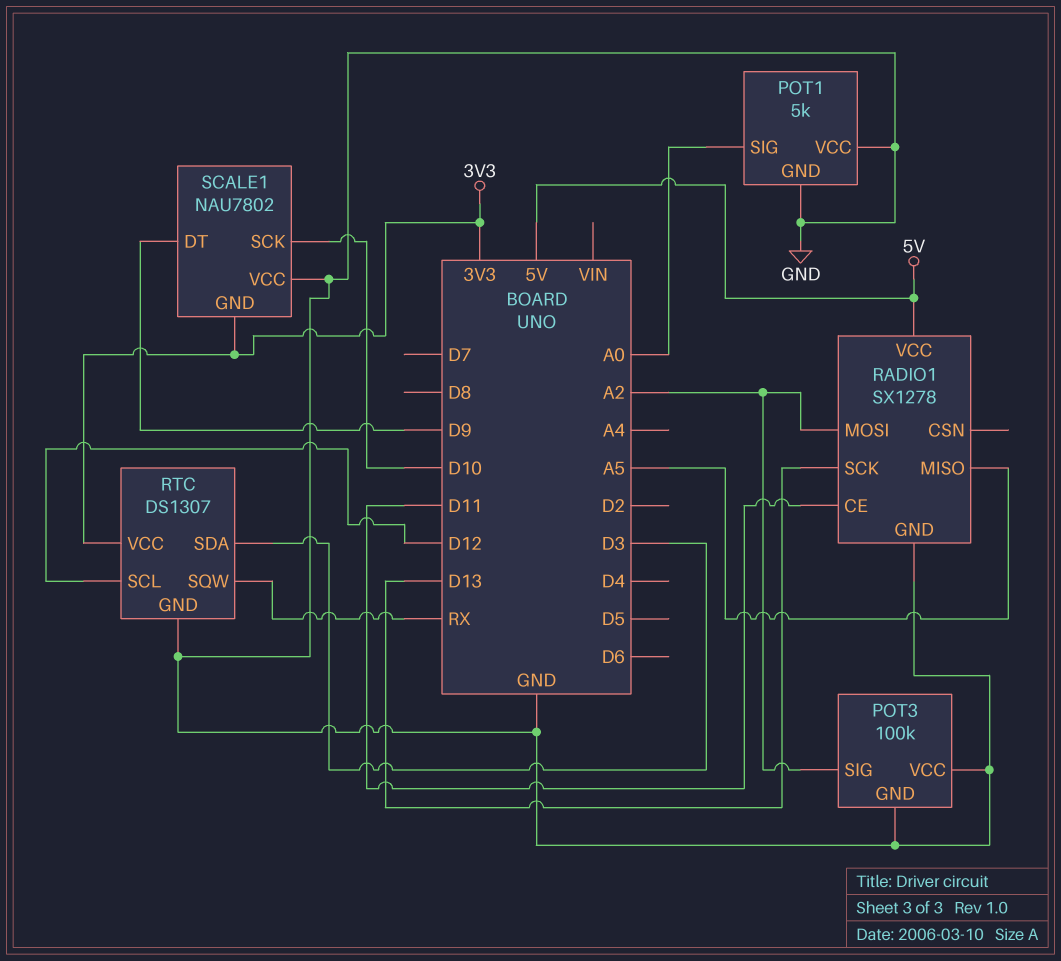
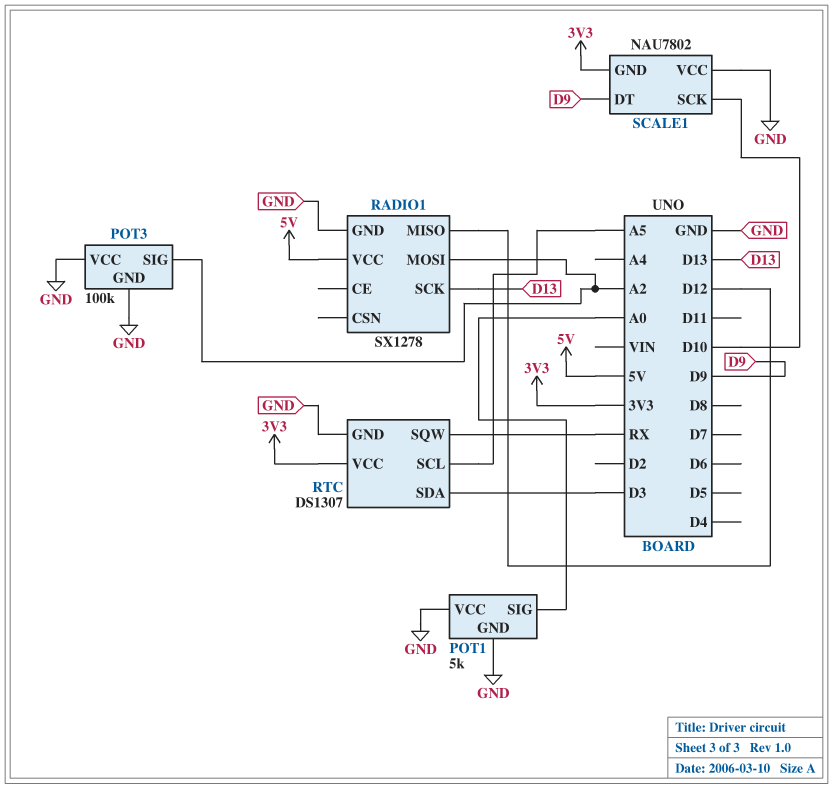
RADIO1 pin CE: D11 -> none
RADIO1 pin MISO: A5 -> D12
RTC pin SCL: D12 -> A5

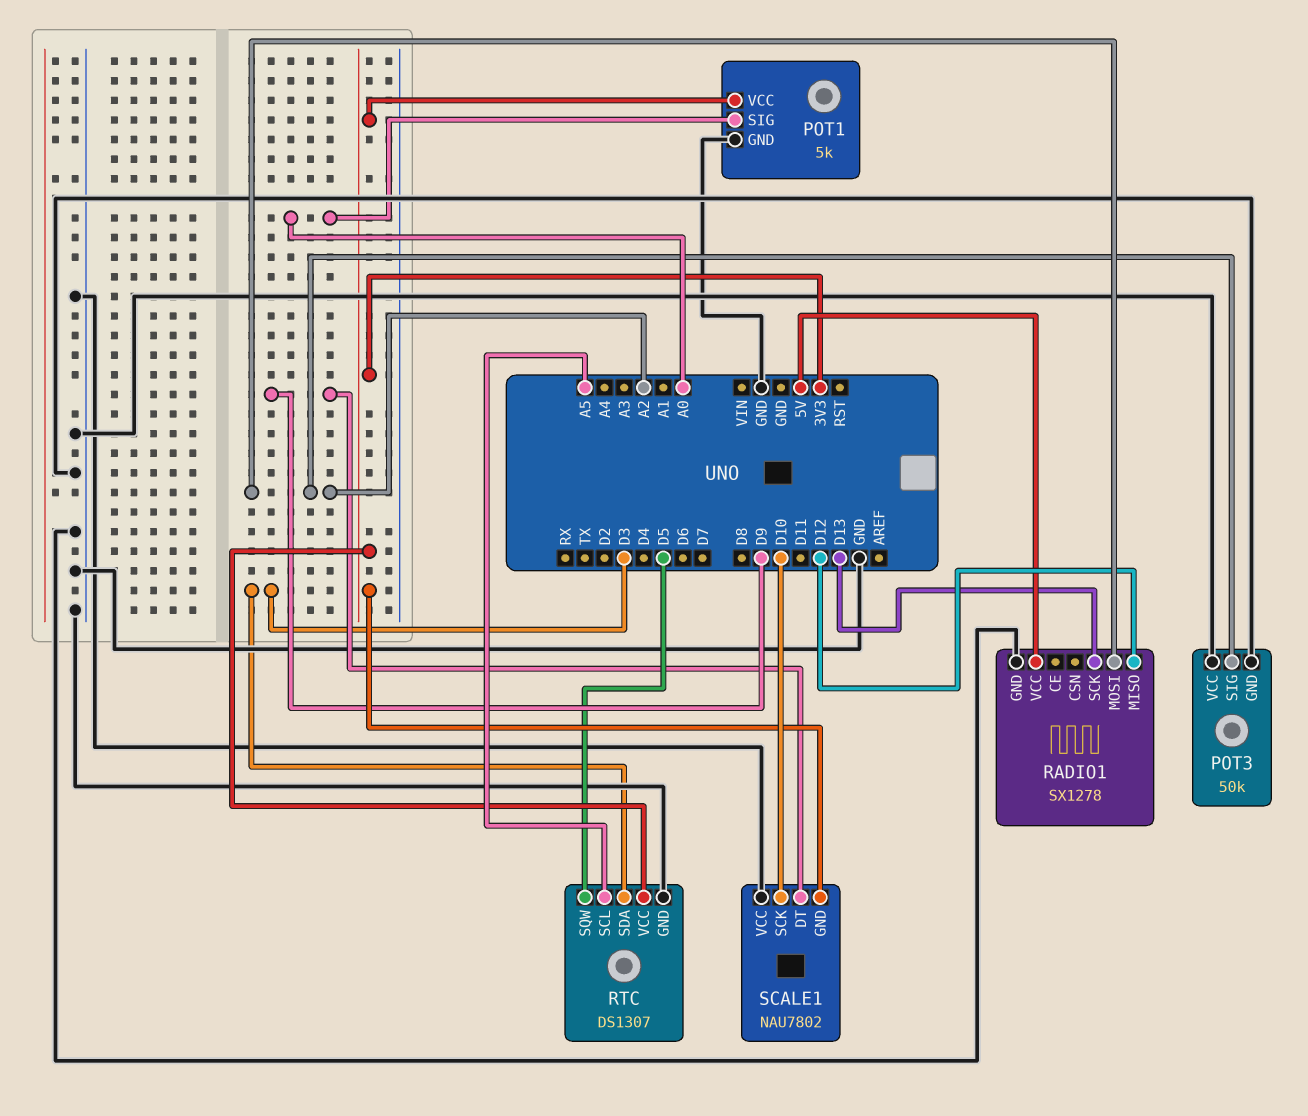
POT1 pin VCC: GND -> 3V3
POT3: 100k -> 50k
RTC pin SQW: RX -> D5

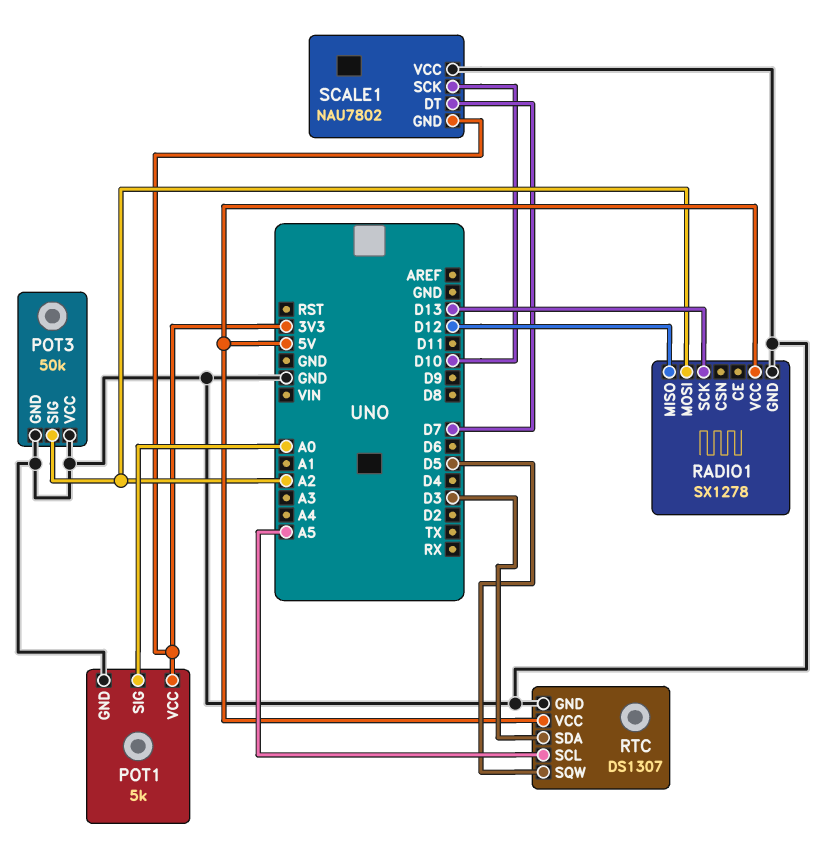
RTC pin VCC: 3V3 -> 5V
SCALE1 pin DT: D9 -> D7

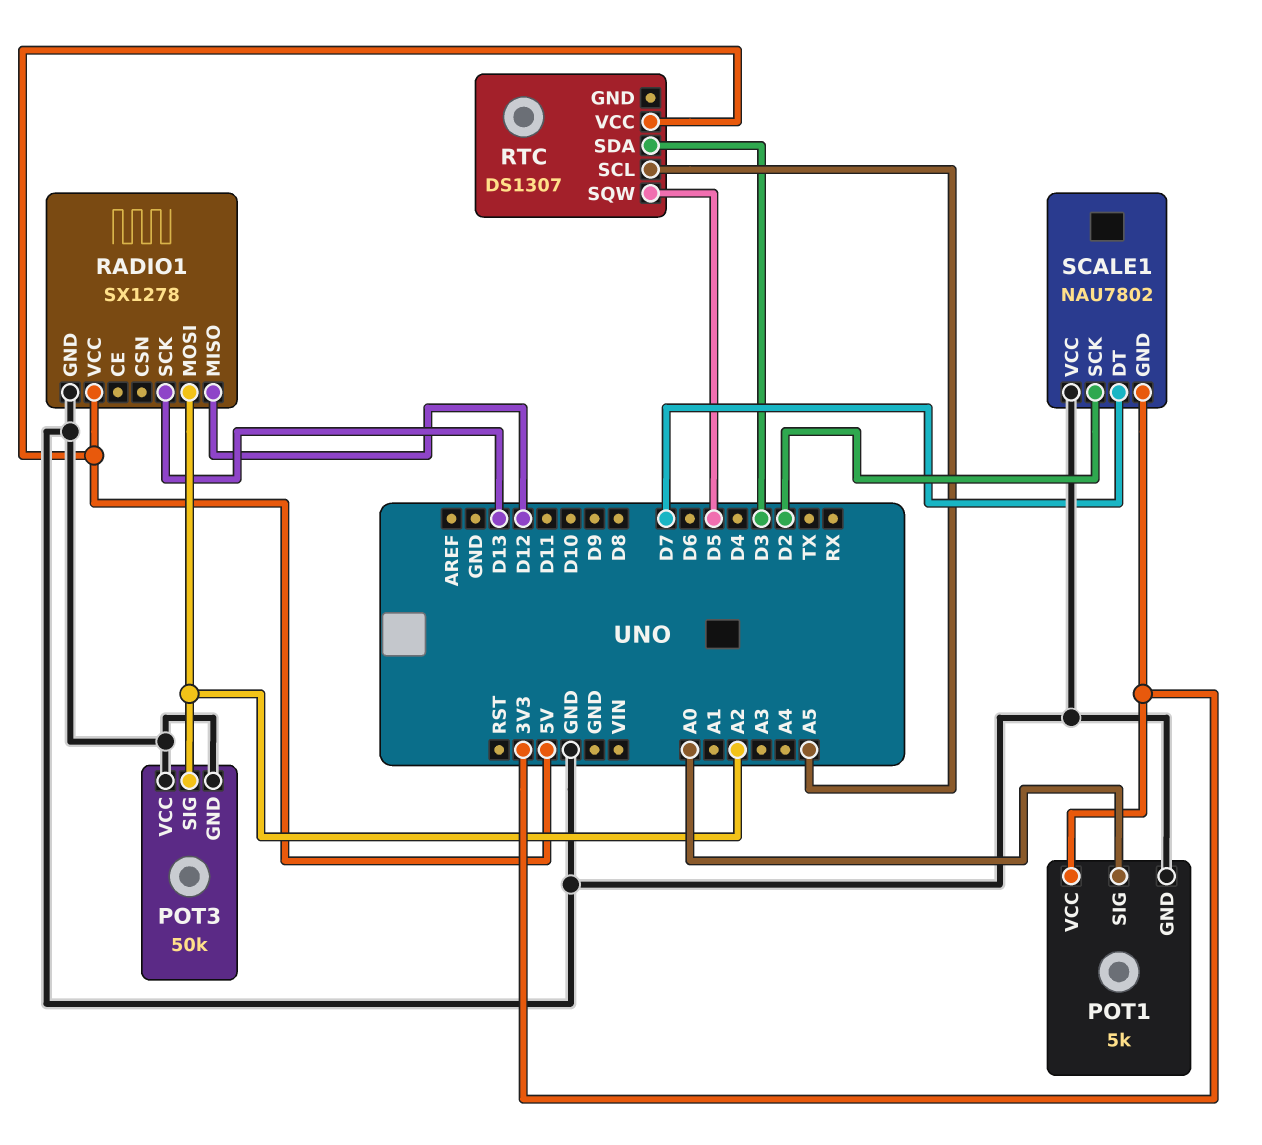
RTC pin GND: GND -> none
SCALE1 pin SCK: D10 -> D2

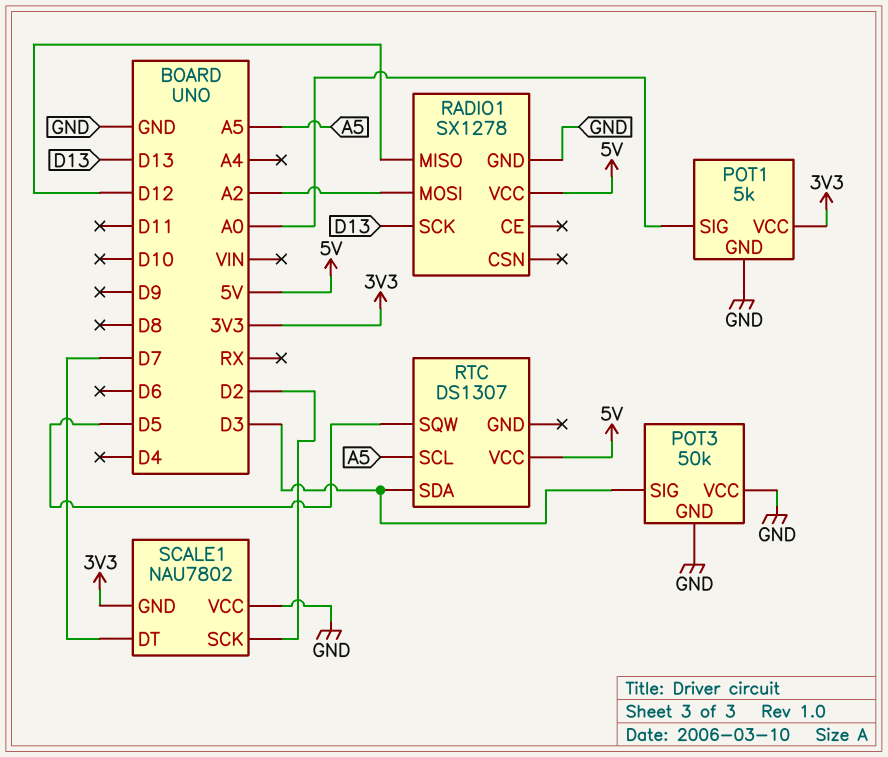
POT3 pin SIG: A2 -> D3

